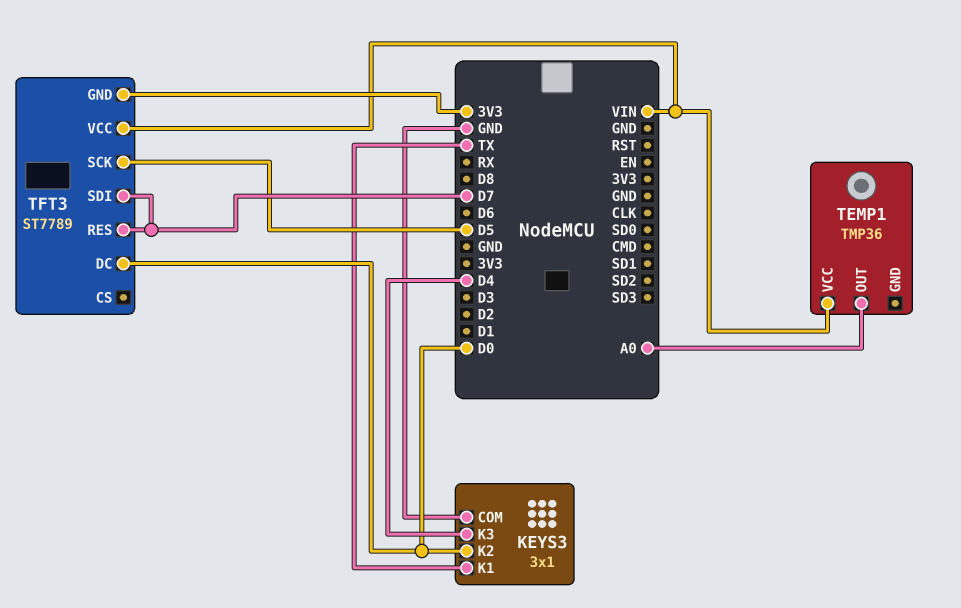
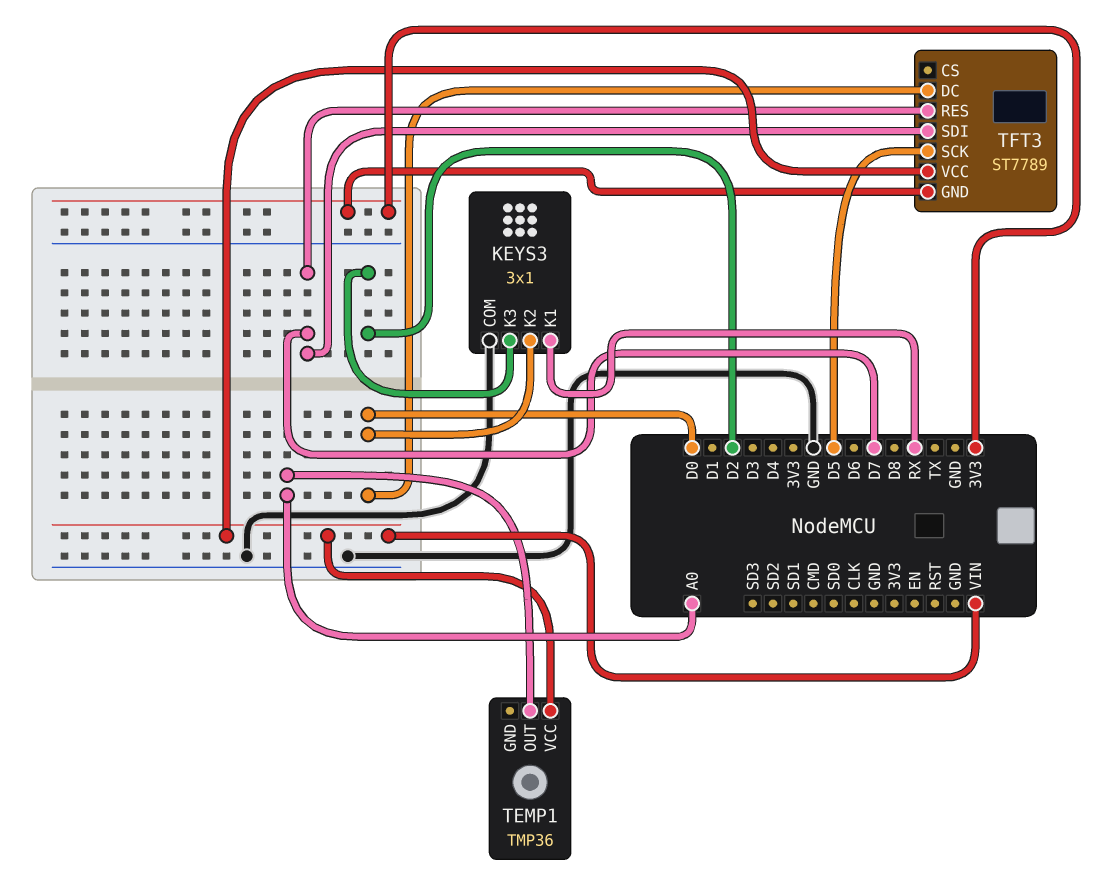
KEYS3 pin K1: TX -> RX
KEYS3 pin K3: D4 -> D2

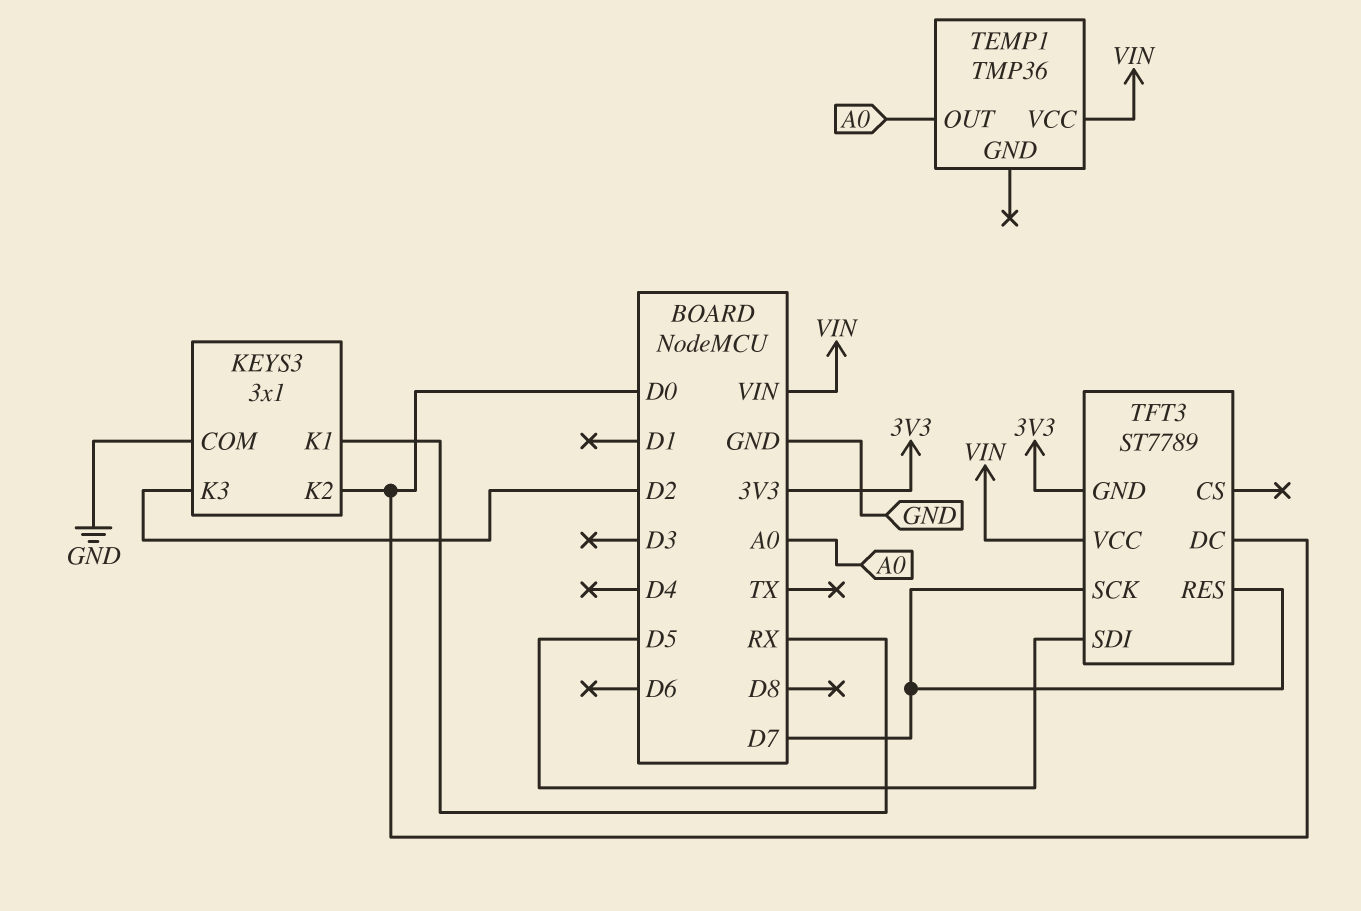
TFT3 pin SCK: D5 -> D7
TFT3 pin SDI: D7 -> D5

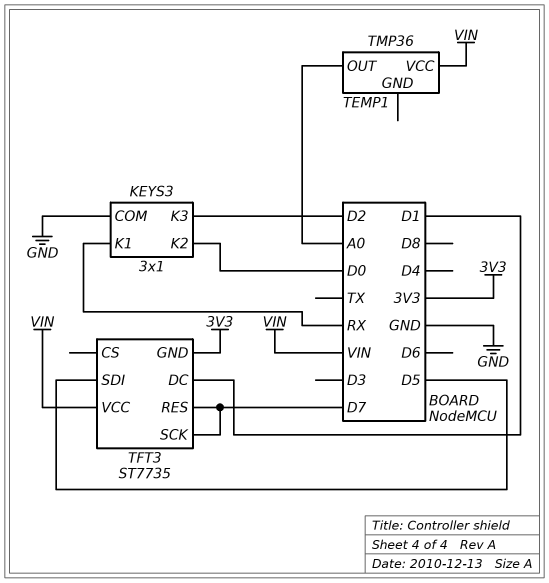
TFT3: ST7789 -> ST7735
TFT3 pin DC: D0 -> D1

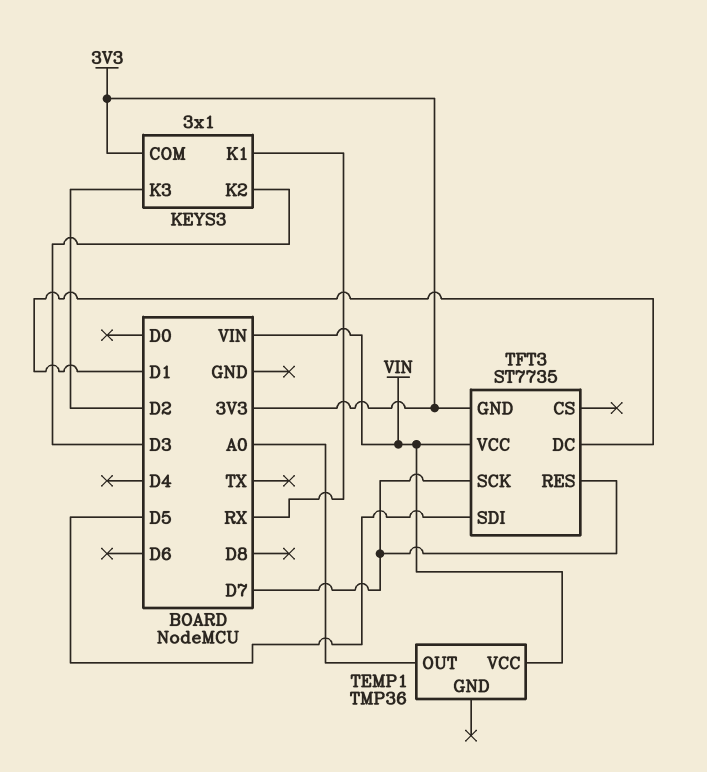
KEYS3 pin COM: GND -> 3V3
KEYS3 pin K2: D0 -> D3

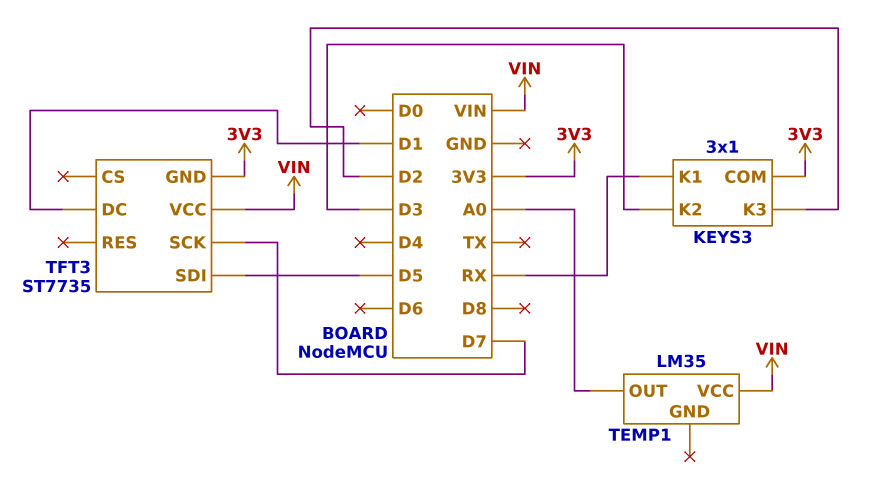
TEMP1: TMP36 -> LM35
TFT3 pin RES: D7 -> none

